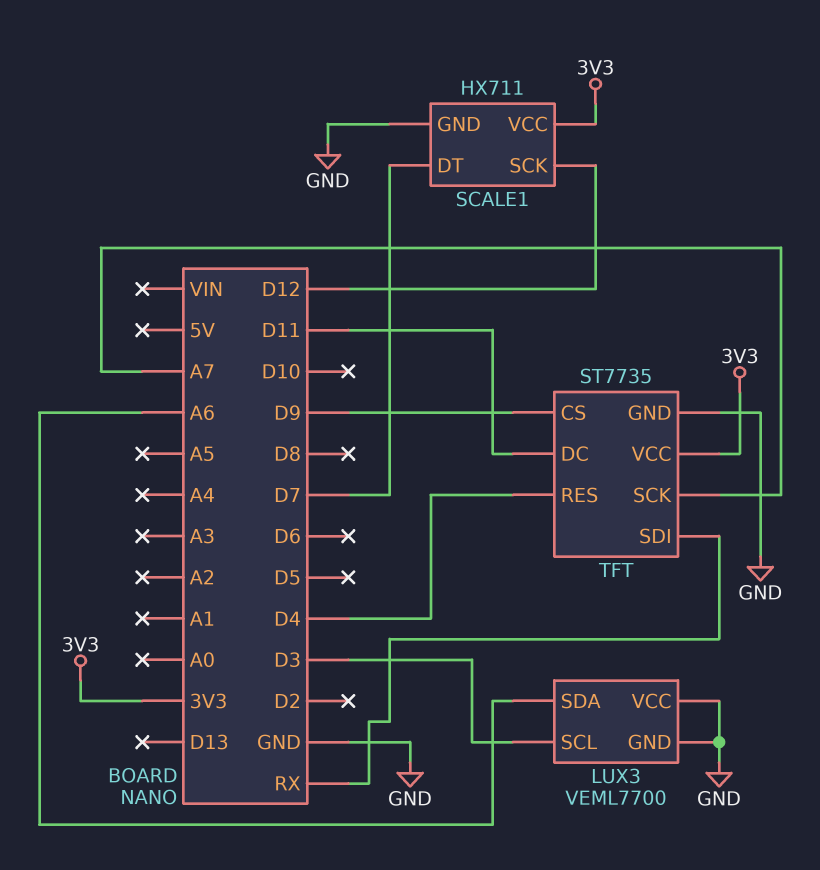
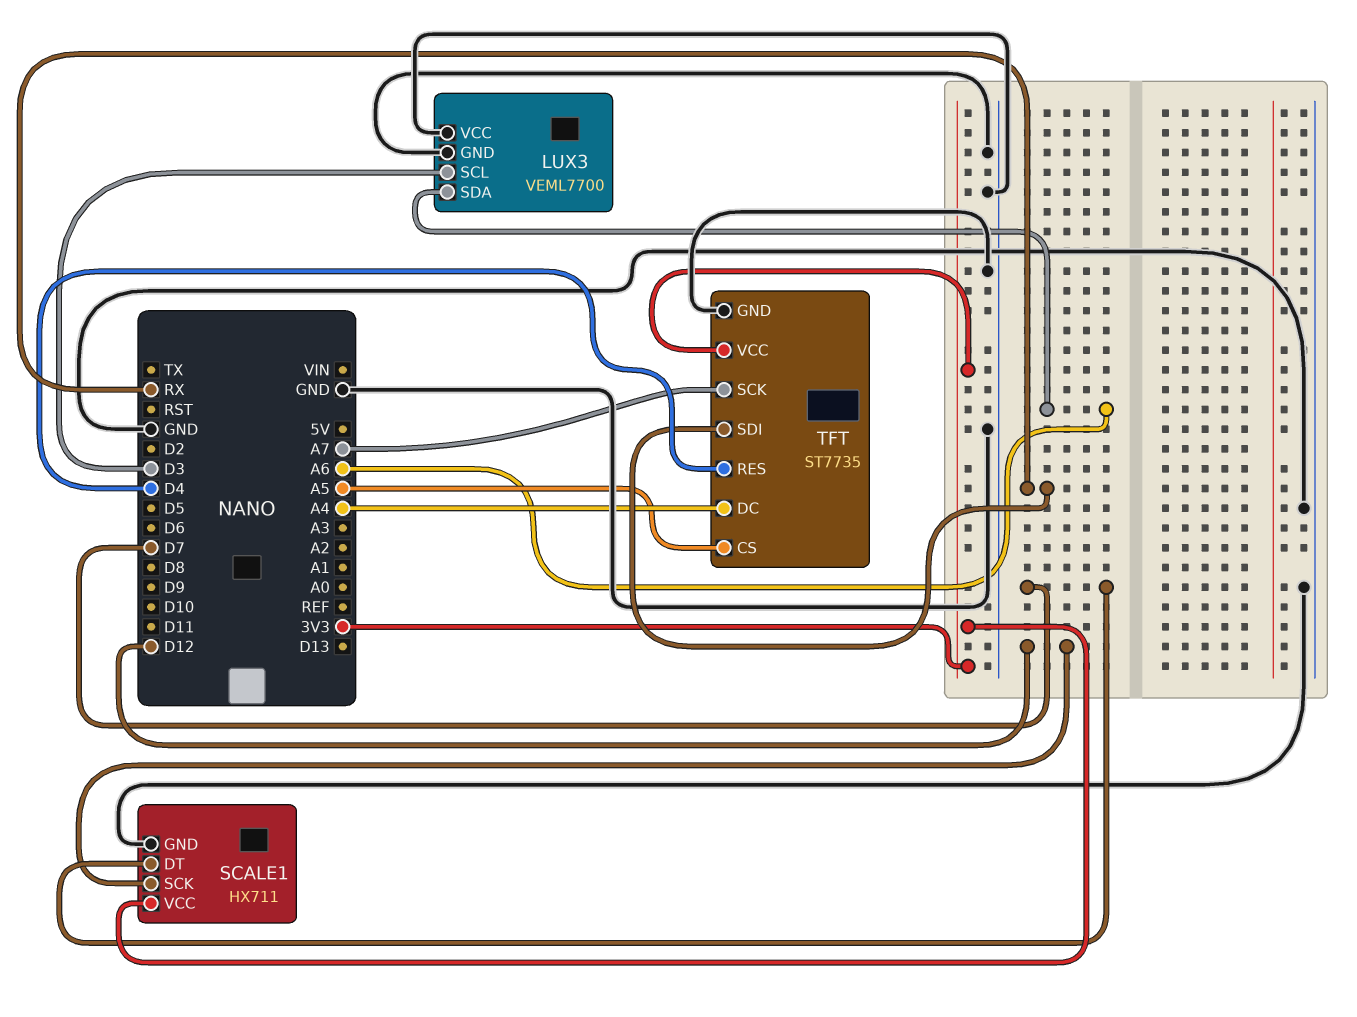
TFT pin CS: D9 -> A5
TFT pin DC: D11 -> A4

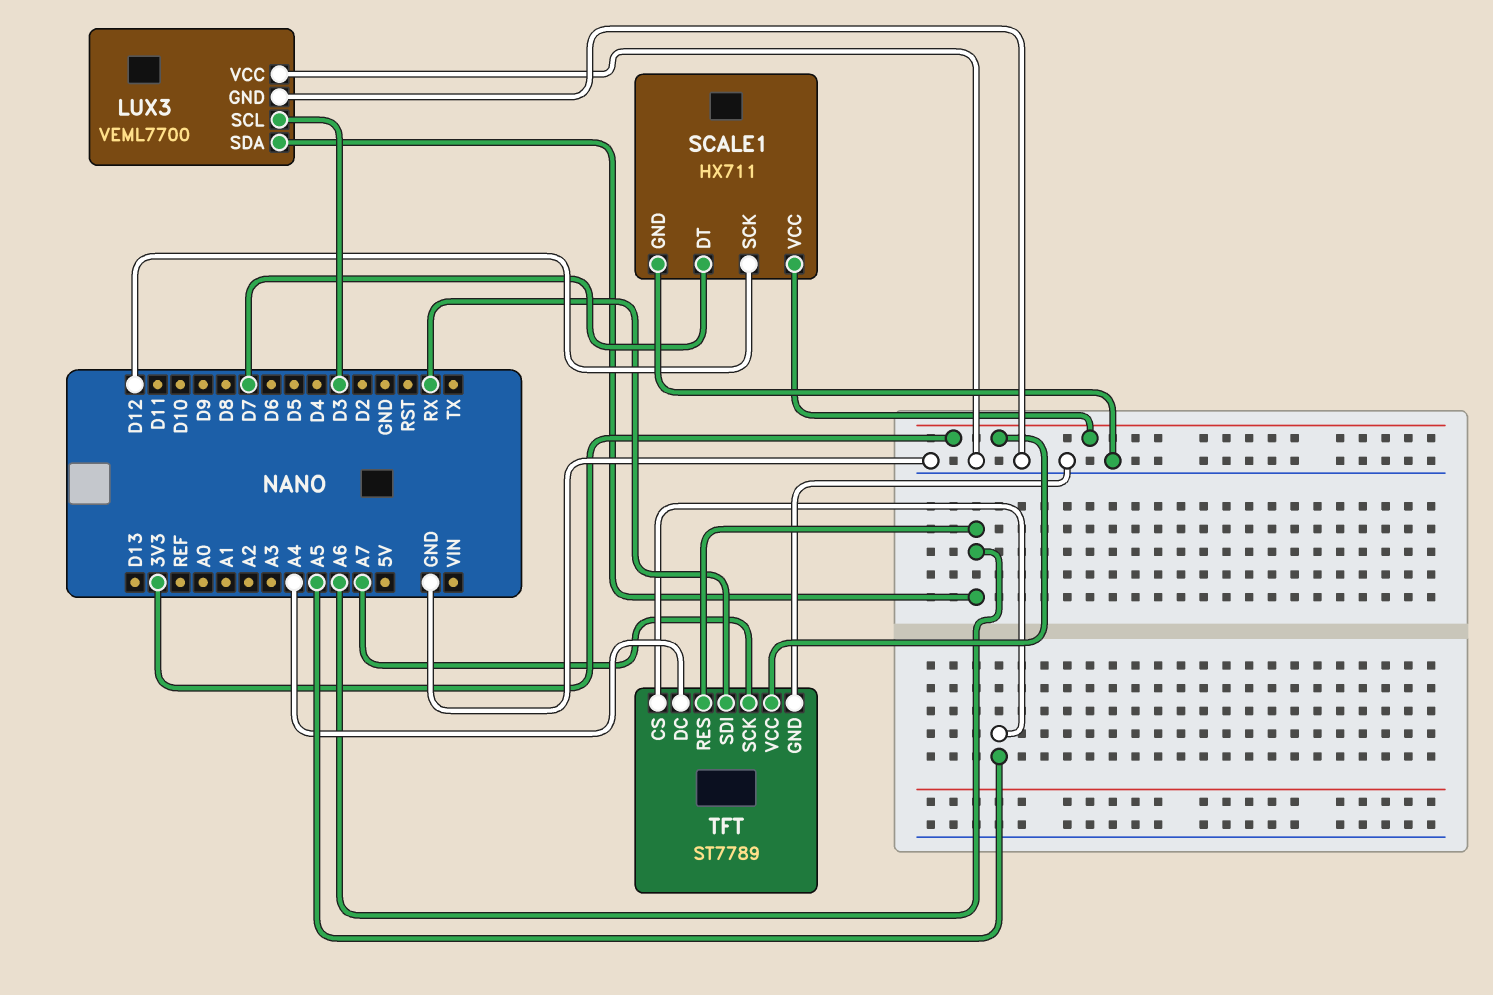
TFT: ST7735 -> ST7789
TFT pin RES: D4 -> A6

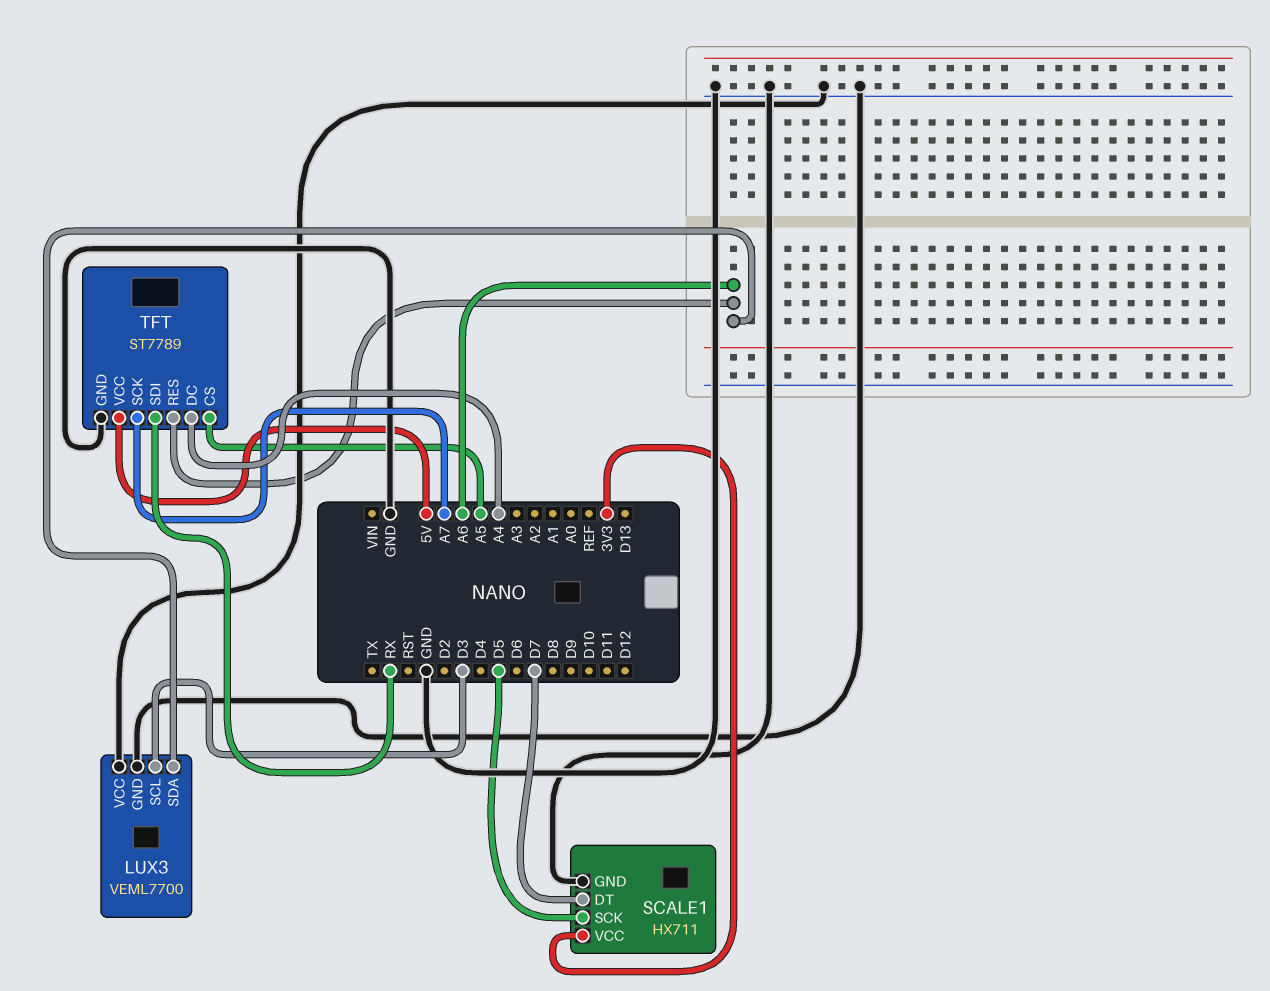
SCALE1 pin SCK: D12 -> D5
TFT pin VCC: 3V3 -> 5V

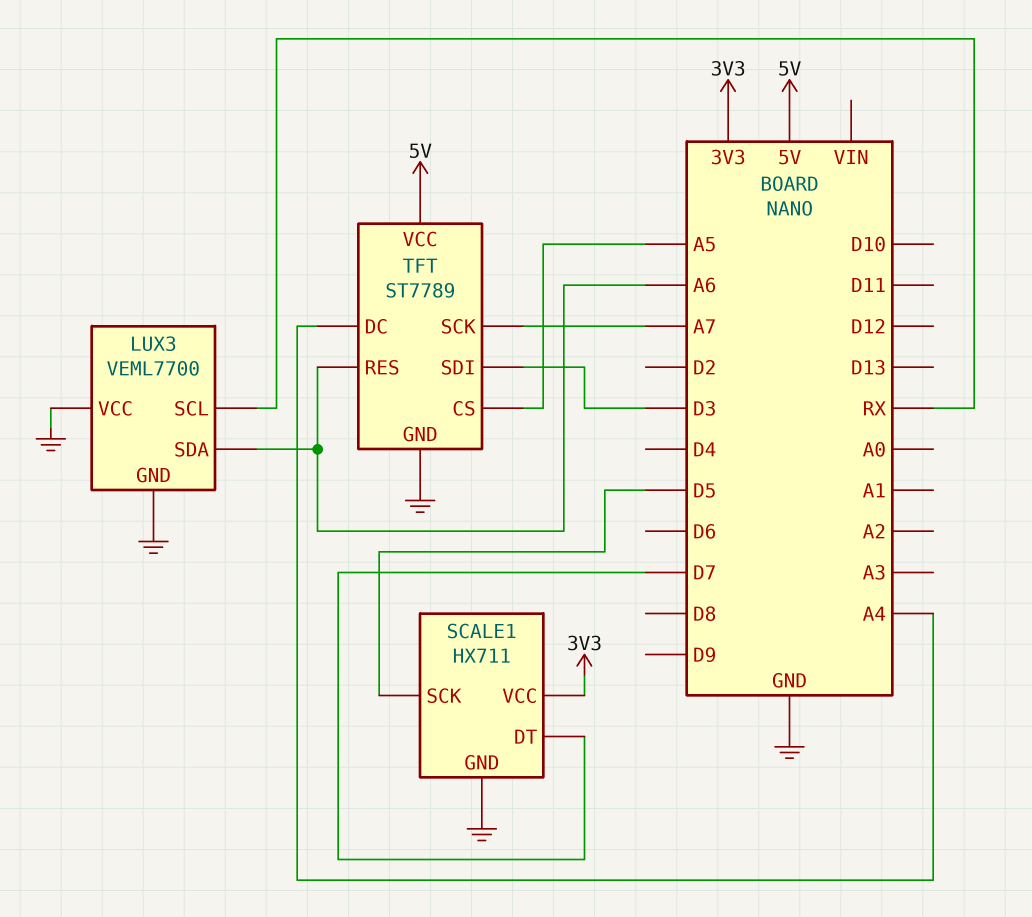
LUX3 pin SCL: D3 -> RX
TFT pin SDI: RX -> D3

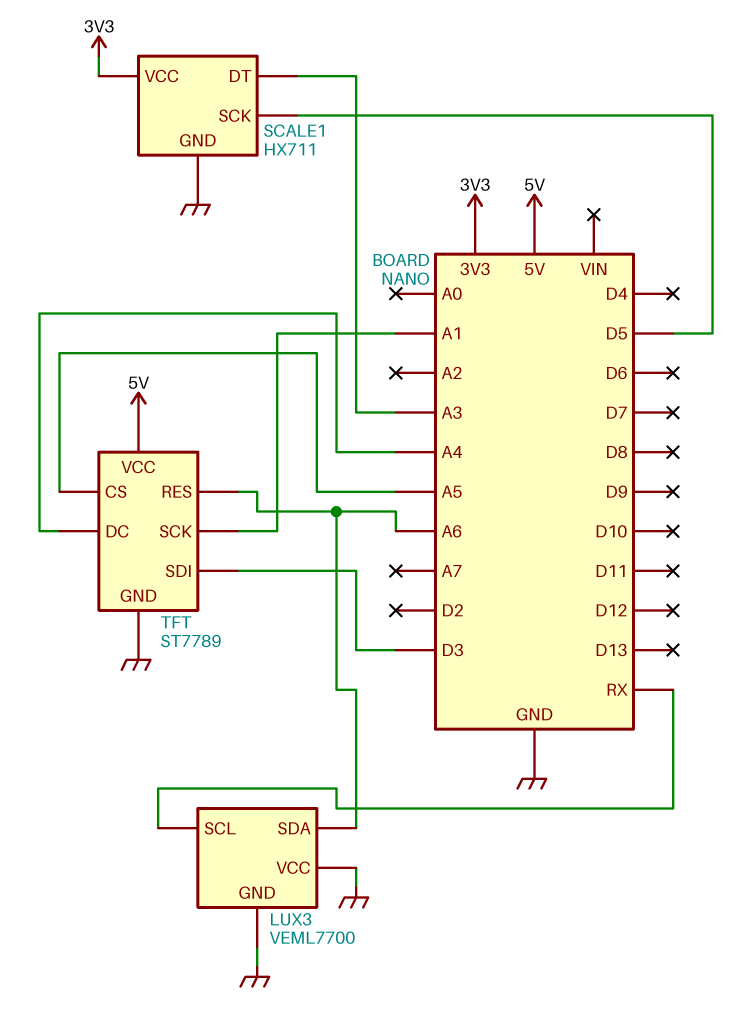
SCALE1 pin DT: D7 -> A3
TFT pin SCK: A7 -> A1

